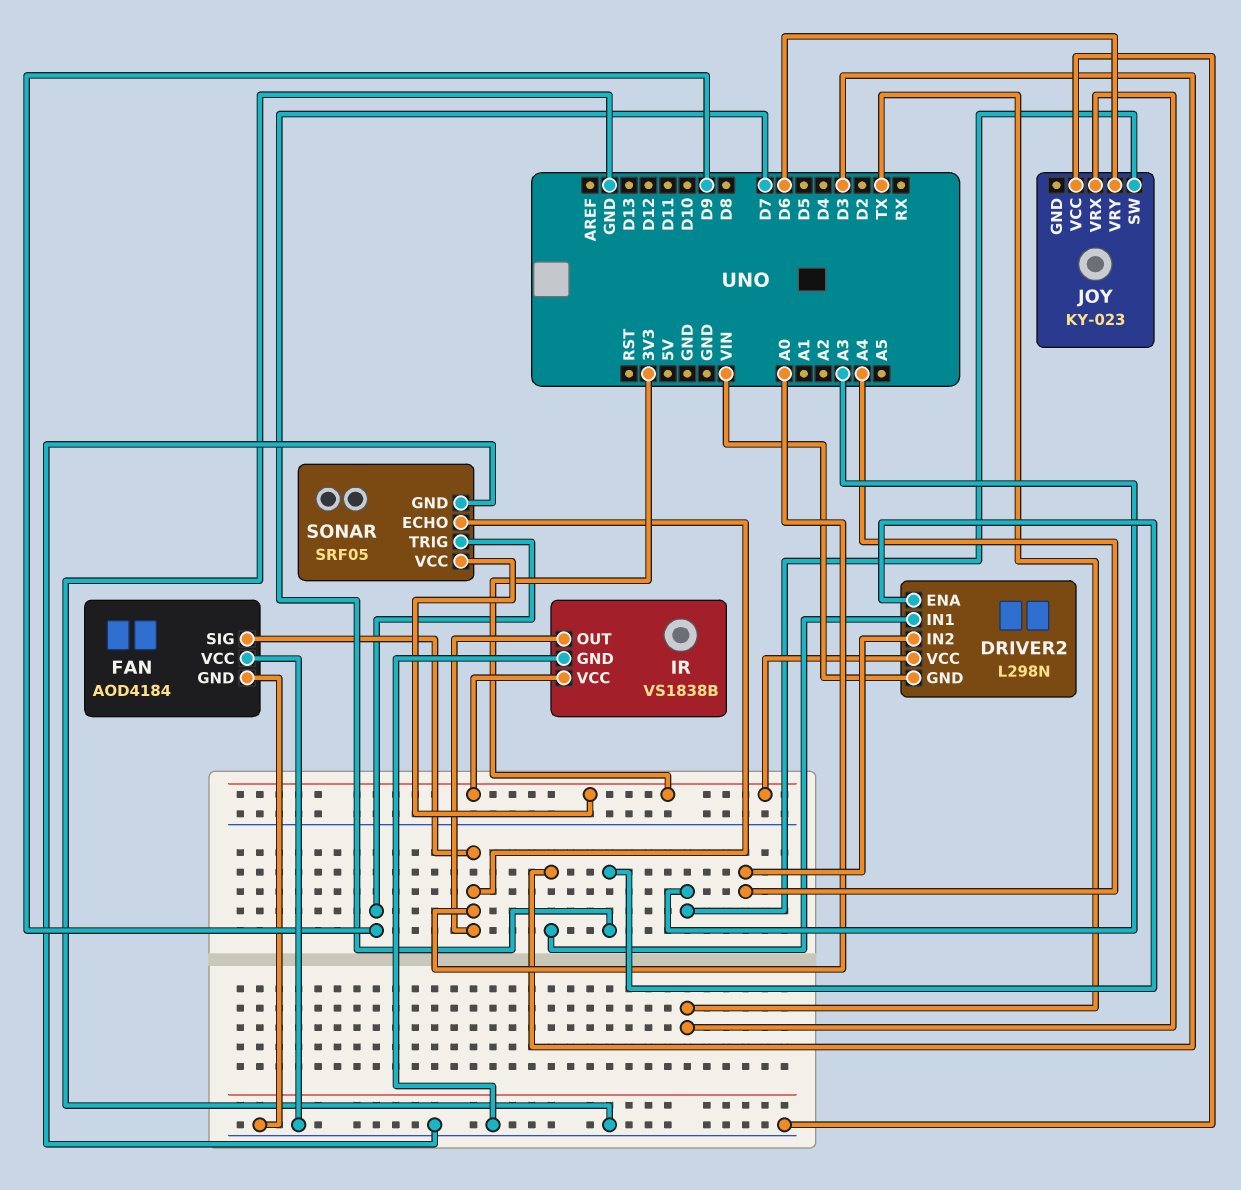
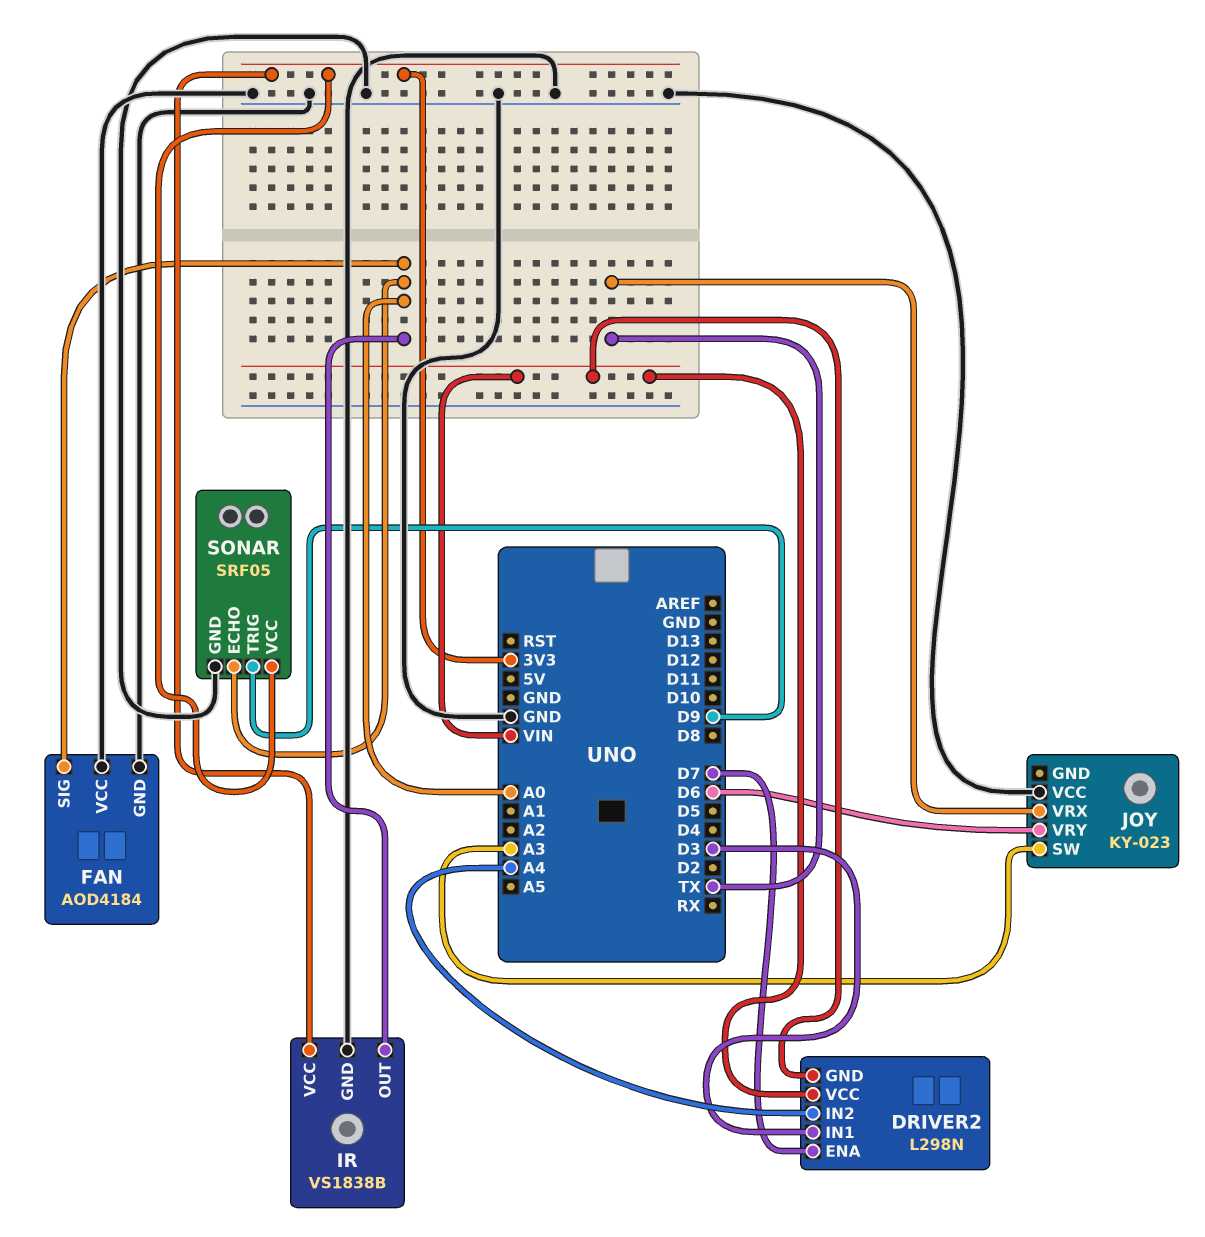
DRIVER2 pin VCC: 3V3 -> VIN

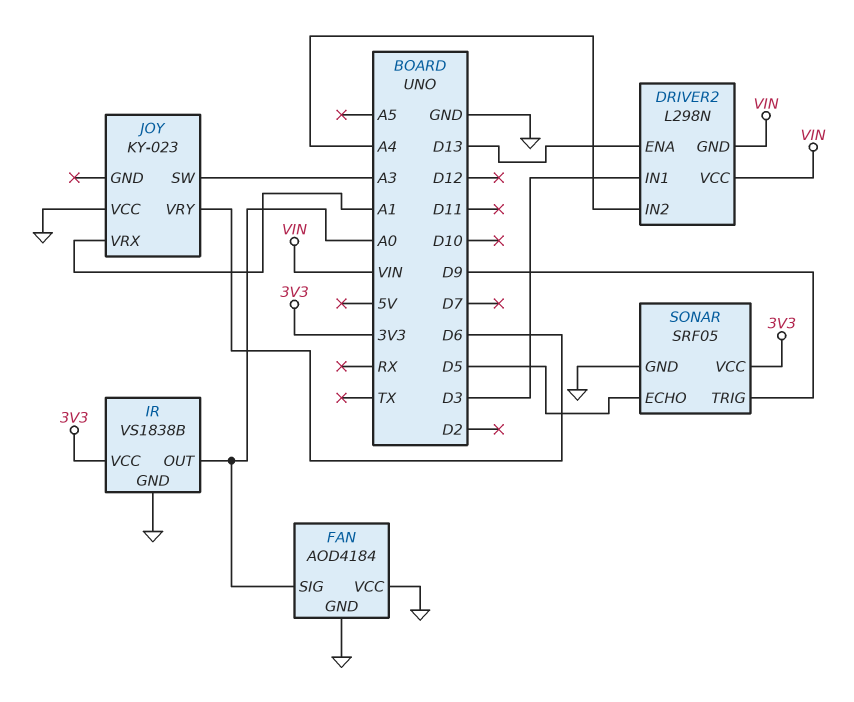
DRIVER2 pin ENA: D7 -> D13
JOY pin VRX: TX -> A1
SONAR pin ECHO: A0 -> D5

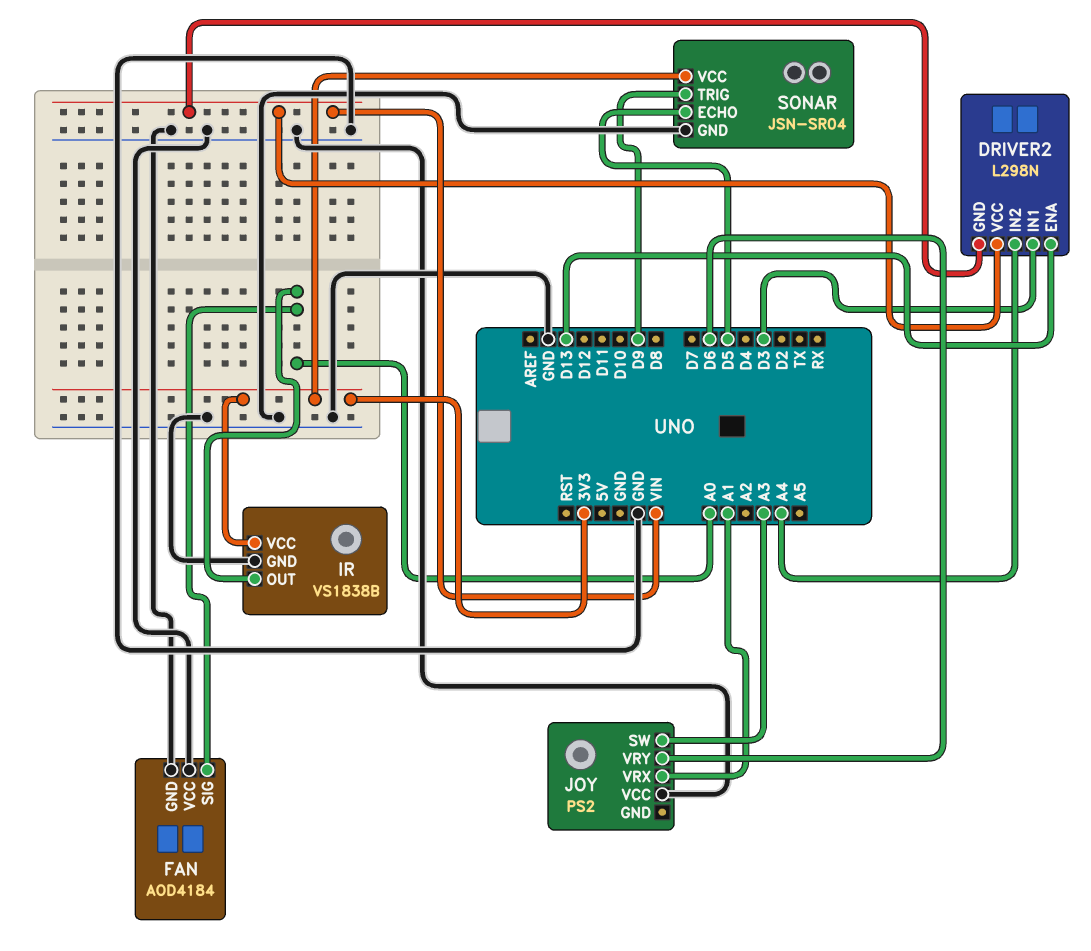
JOY: KY-023 -> PS2
SONAR: SRF05 -> JSN-SR04

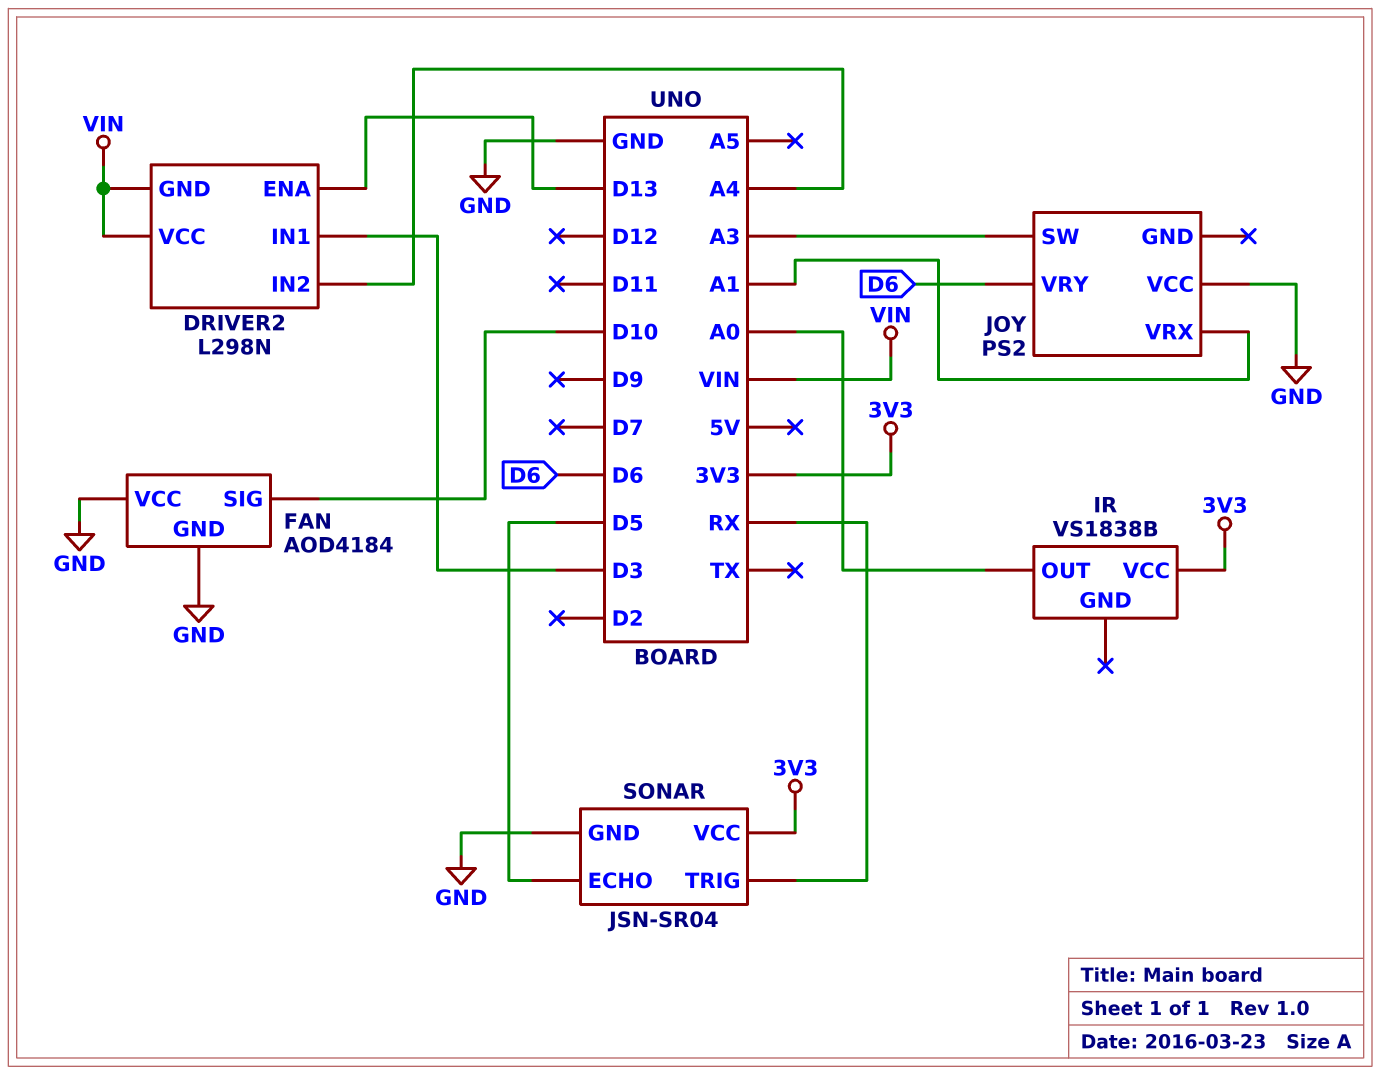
FAN pin SIG: A0 -> D10
IR pin GND: GND -> none
SONAR pin TRIG: D9 -> RX

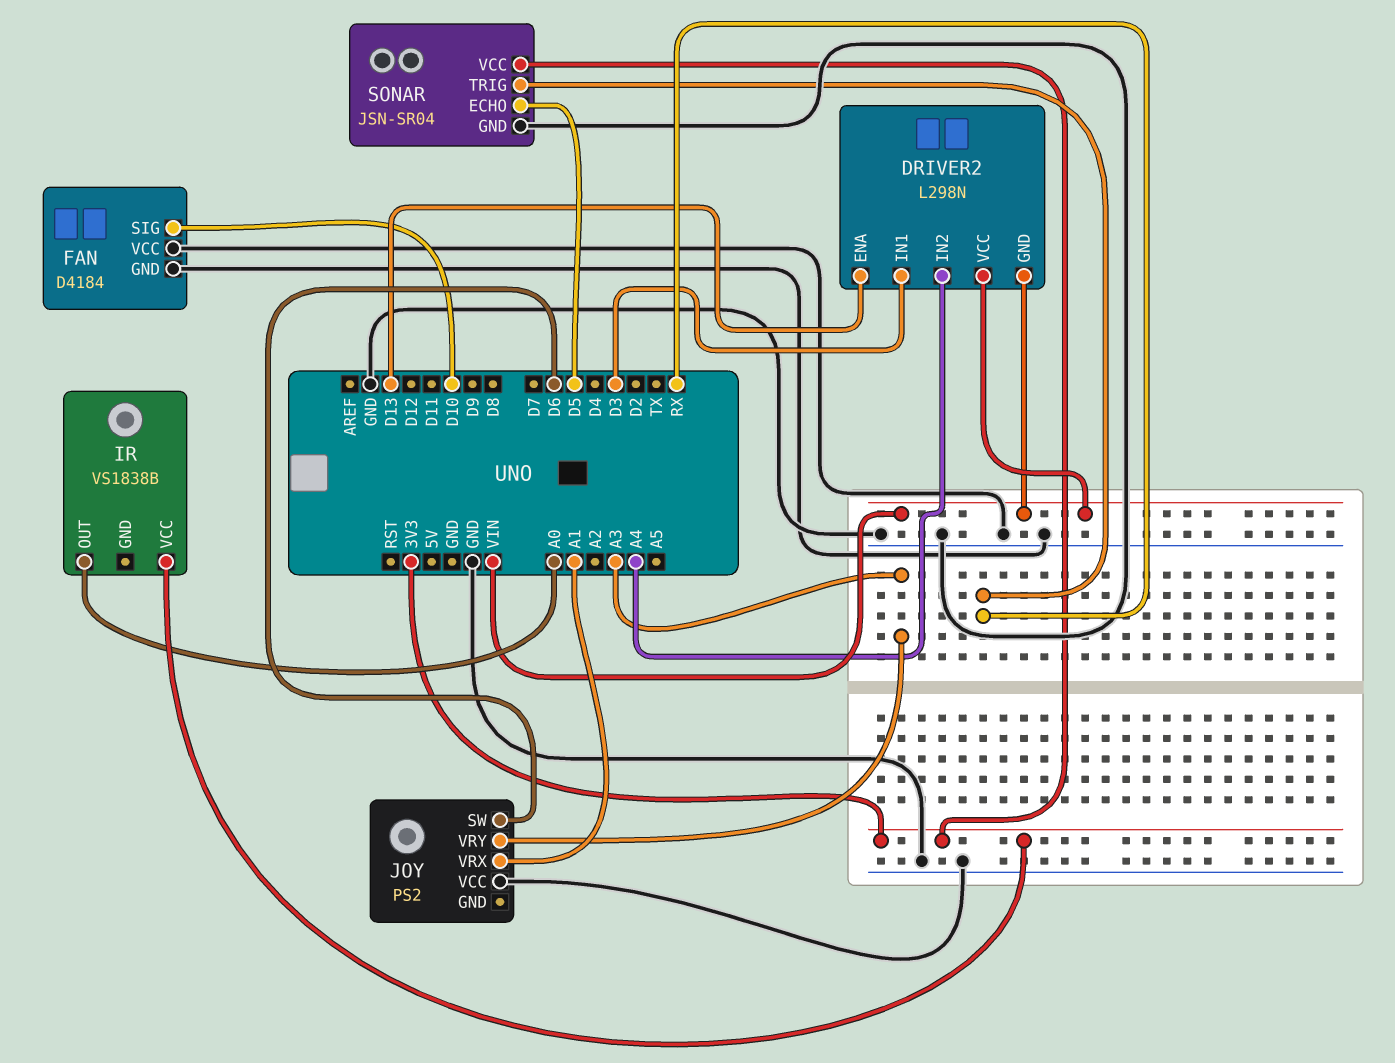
FAN: AOD4184 -> D4184
JOY pin SW: A3 -> D6
JOY pin VRY: D6 -> A3

